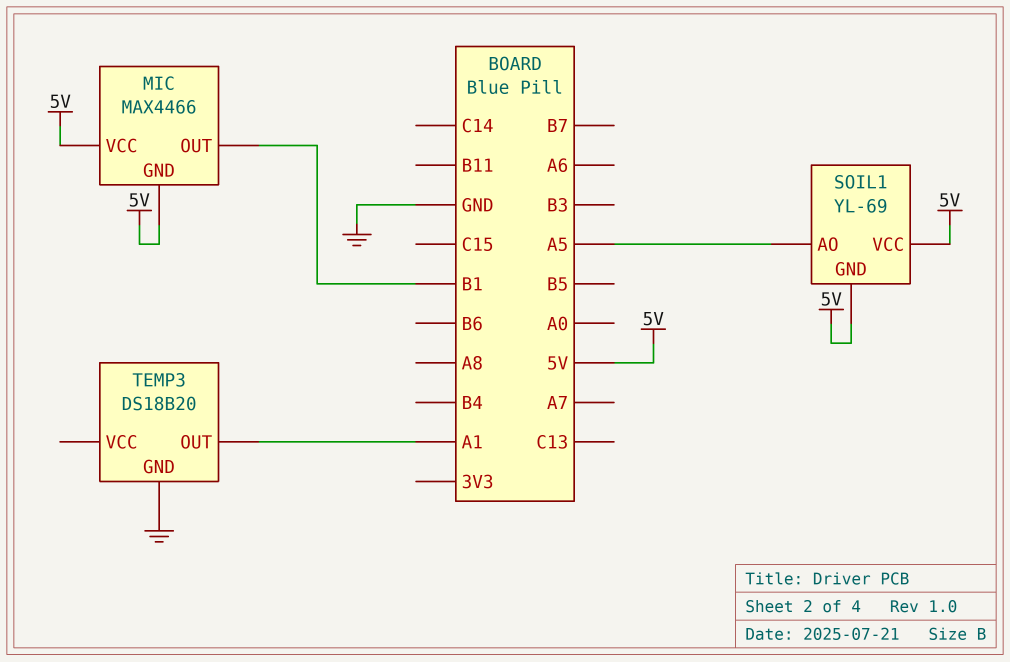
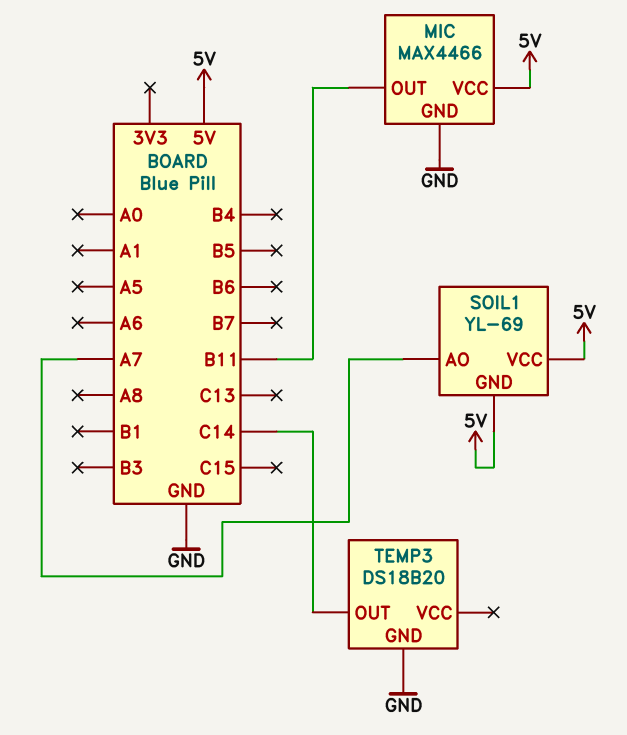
MIC pin GND: 5V -> GND
MIC pin OUT: B1 -> B11
SOIL1 pin AO: A5 -> A7
TEMP3 pin OUT: A1 -> C14

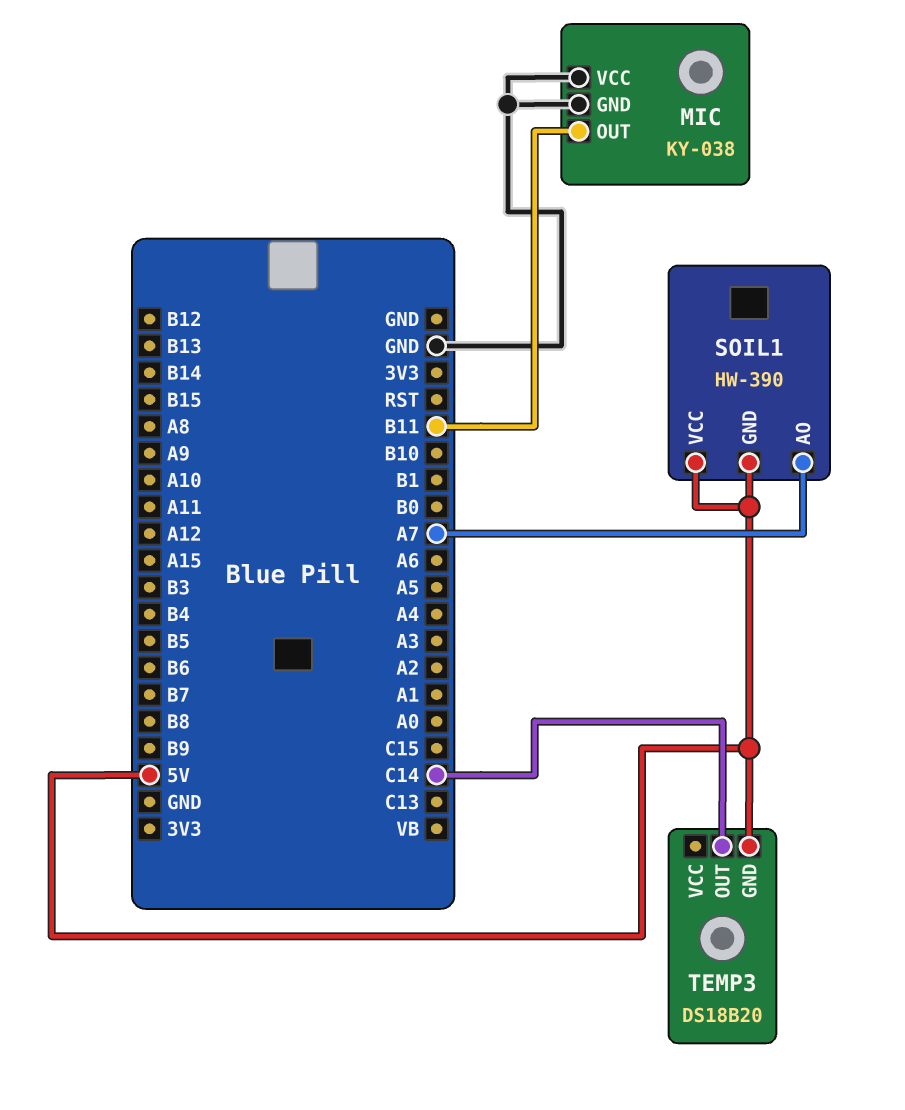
MIC: MAX4466 -> KY-038
MIC pin VCC: 5V -> GND
SOIL1: YL-69 -> HW-390
TEMP3 pin GND: GND -> 5V

